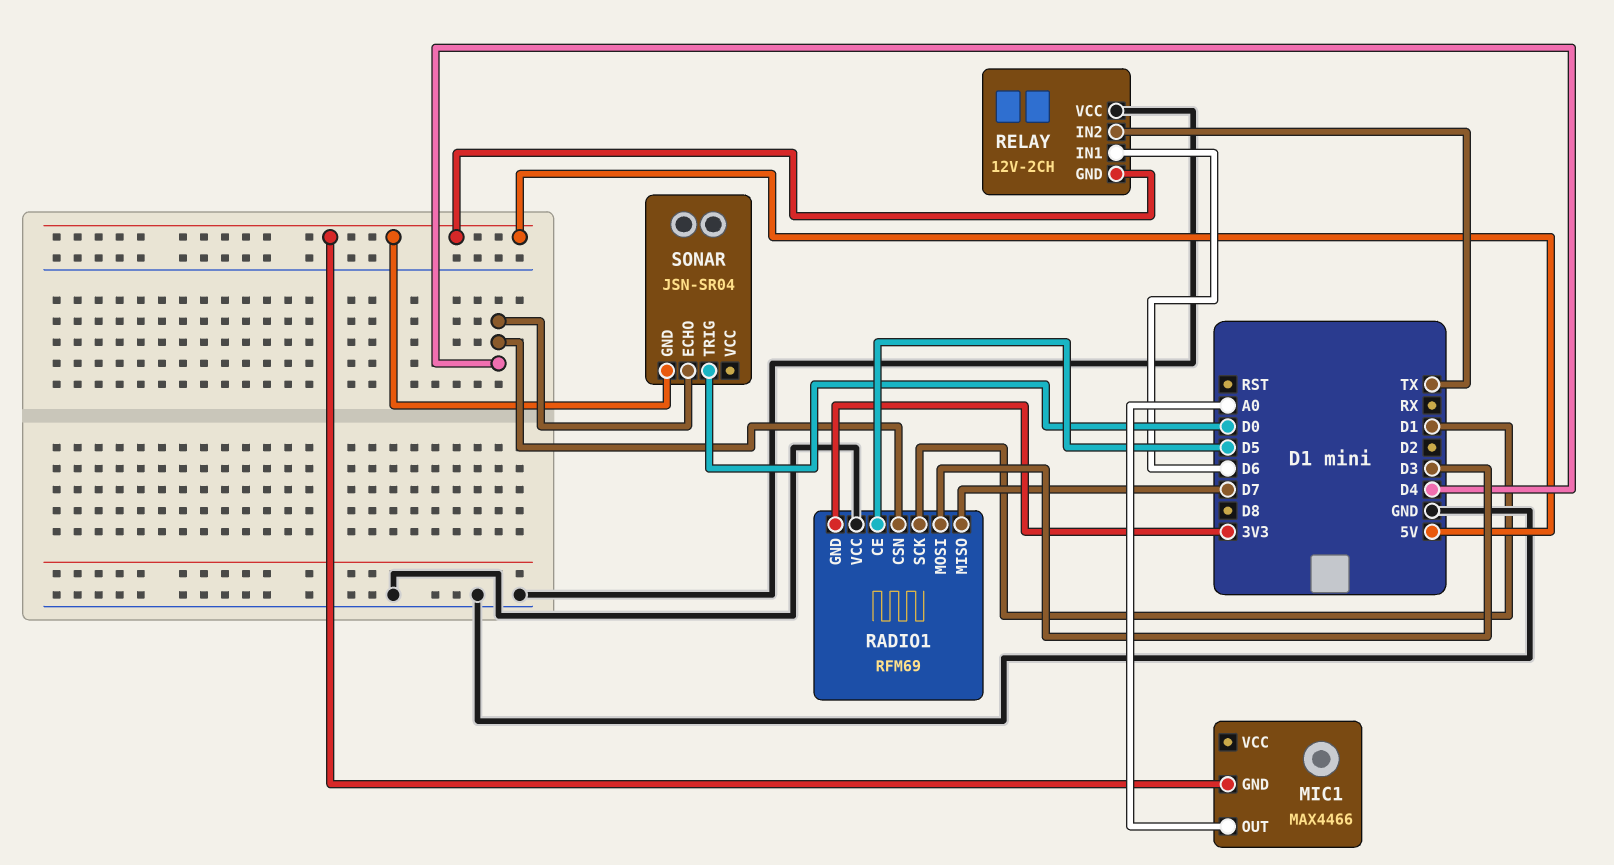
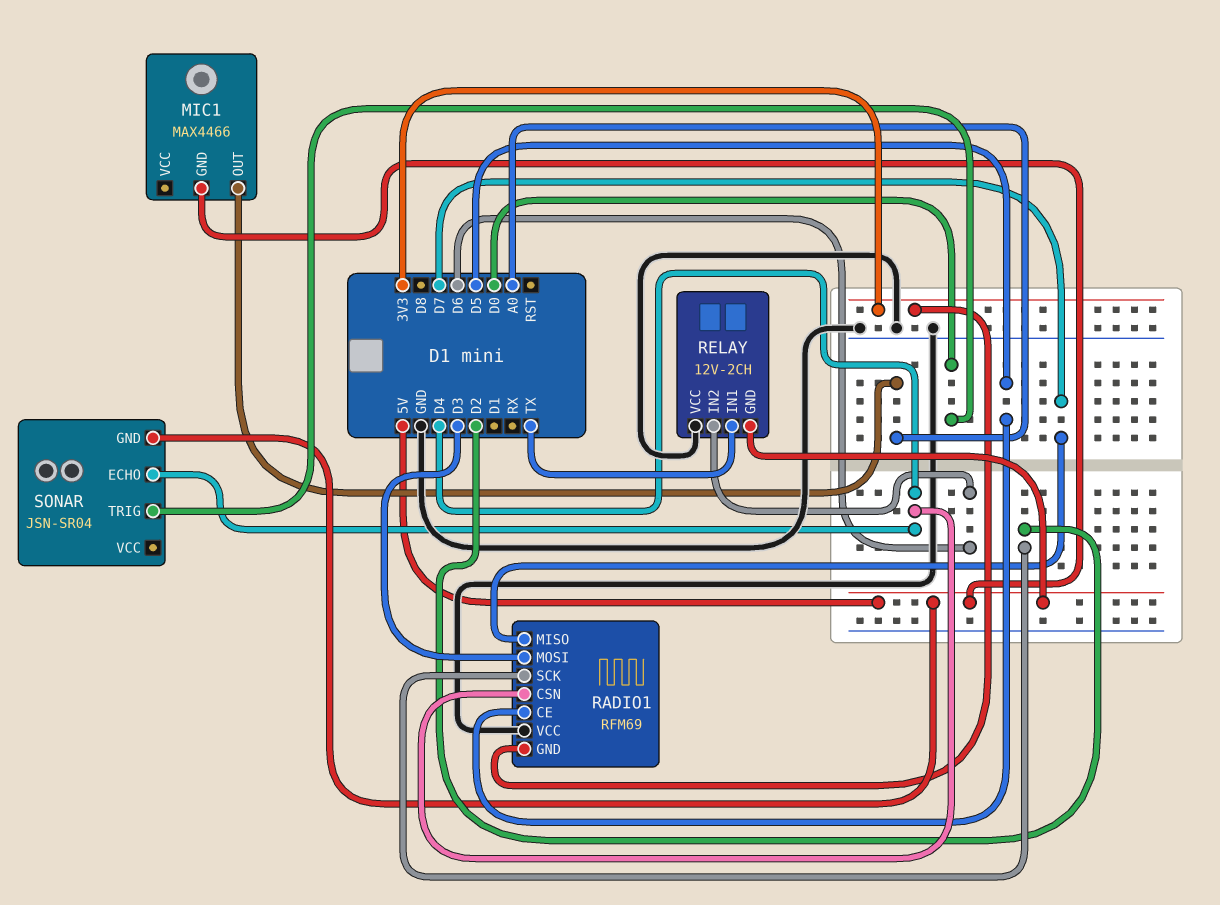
RADIO1 pin SCK: D1 -> D2
RELAY pin IN1: D6 -> TX
RELAY pin IN2: TX -> D6

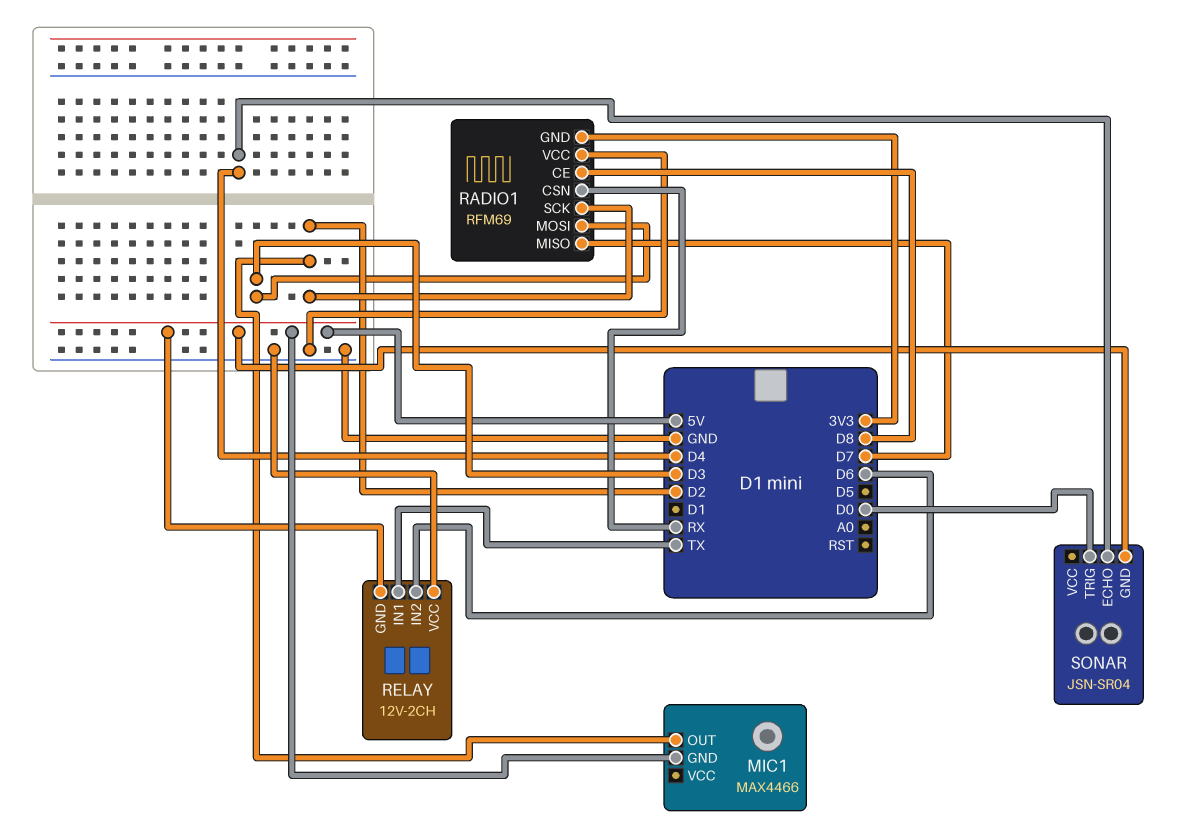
MIC1 pin OUT: A0 -> D2
RADIO1 pin CE: D5 -> D8
RADIO1 pin CSN: D4 -> RX

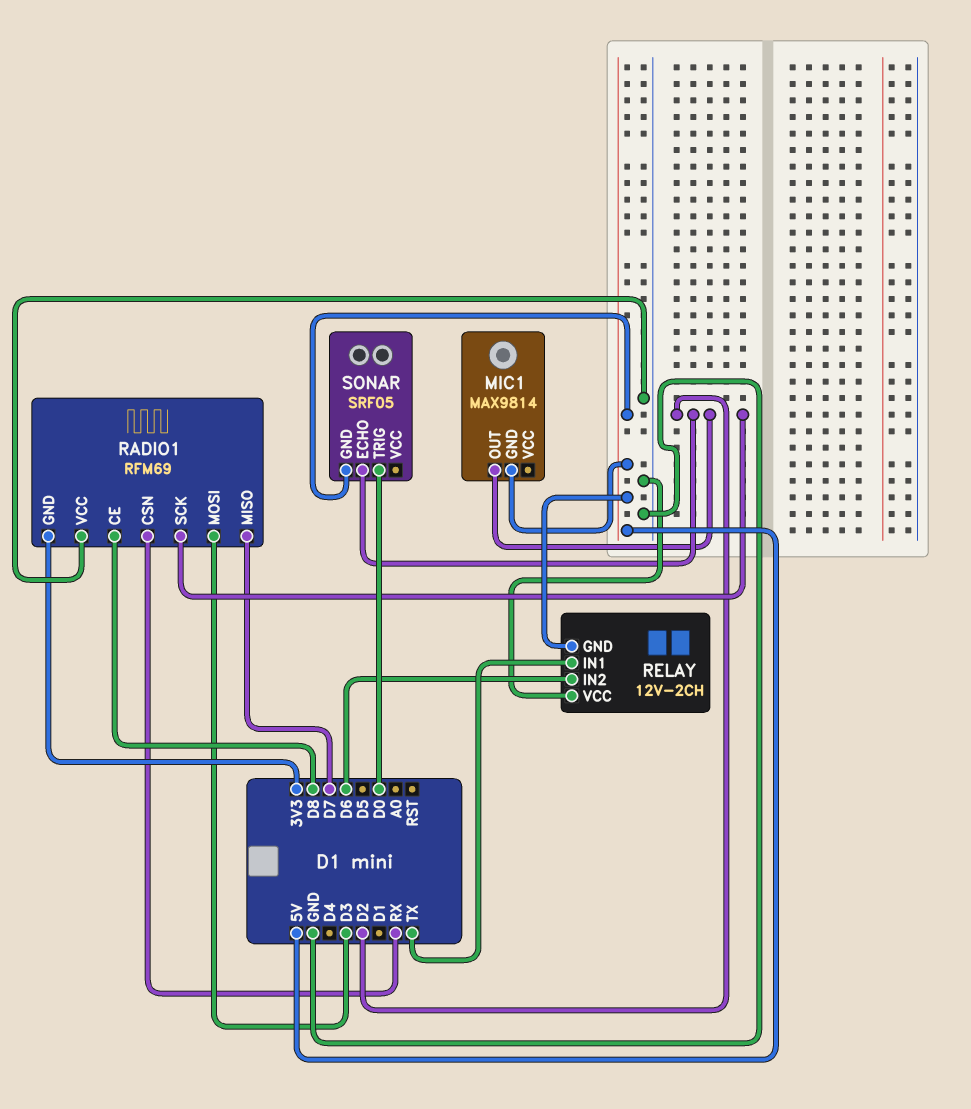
MIC1: MAX4466 -> MAX9814
SONAR: JSN-SR04 -> SRF05
SONAR pin ECHO: D4 -> D2

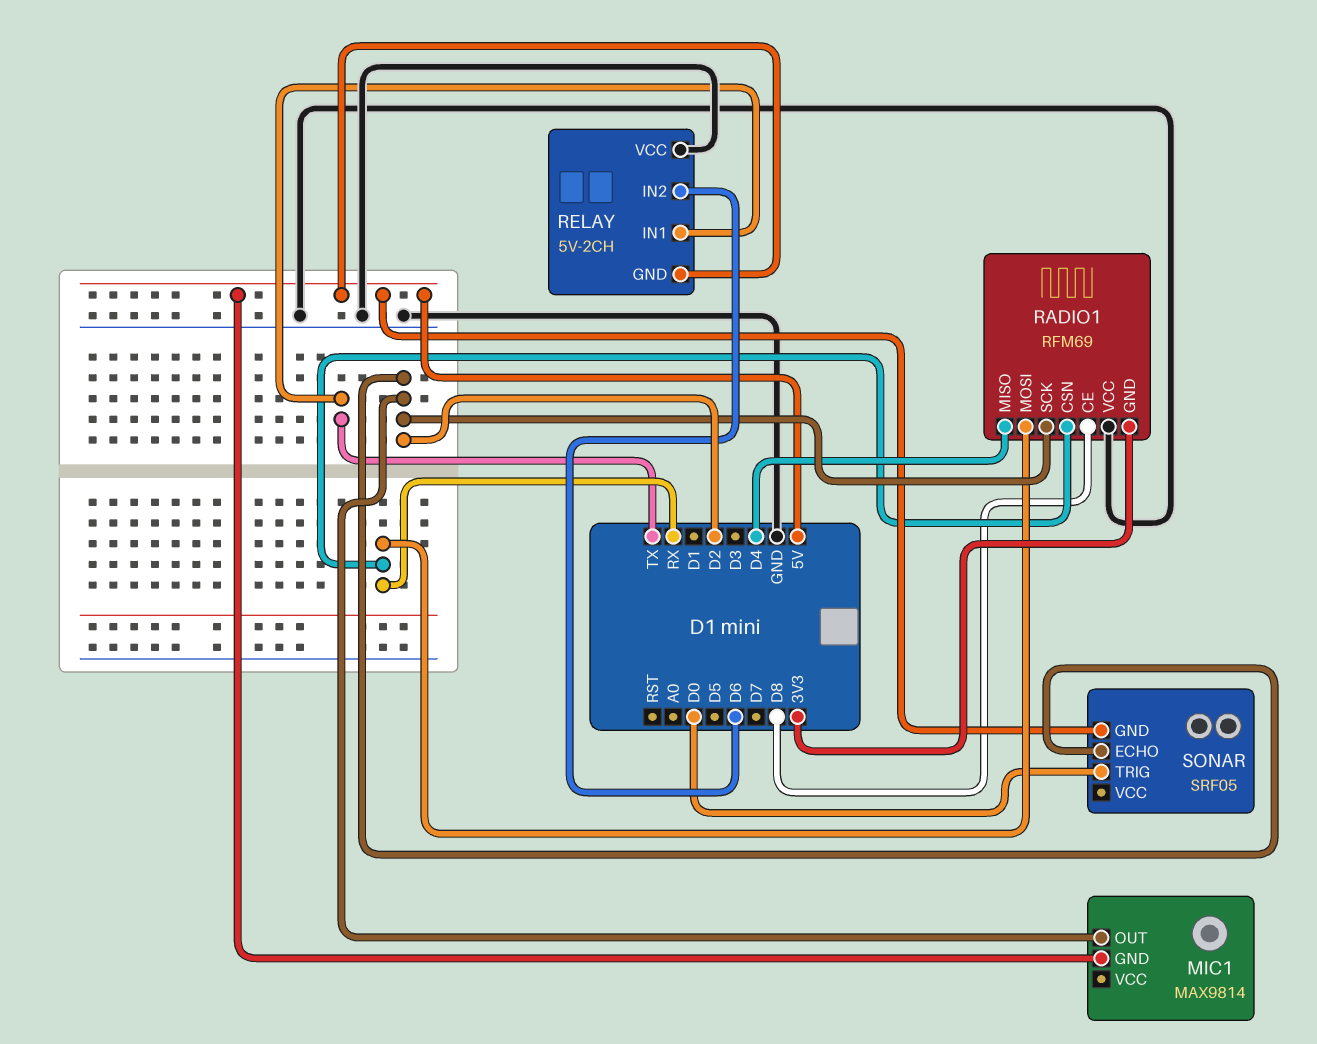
RADIO1 pin MISO: D7 -> D4
RADIO1 pin MOSI: D3 -> RX
RELAY: 12V-2CH -> 5V-2CH

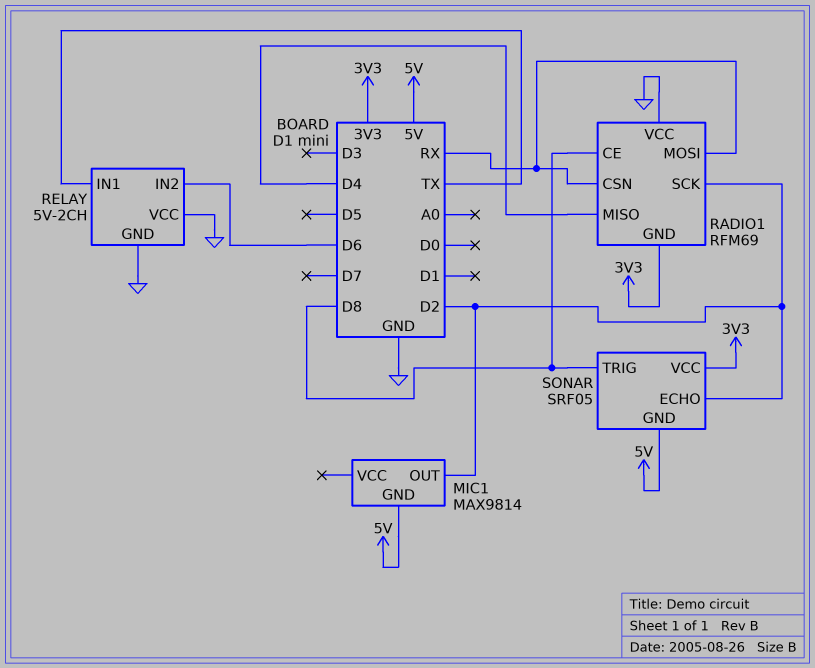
RELAY pin GND: 5V -> GND
SONAR pin TRIG: D0 -> D8
SONAR pin VCC: none -> 3V3

